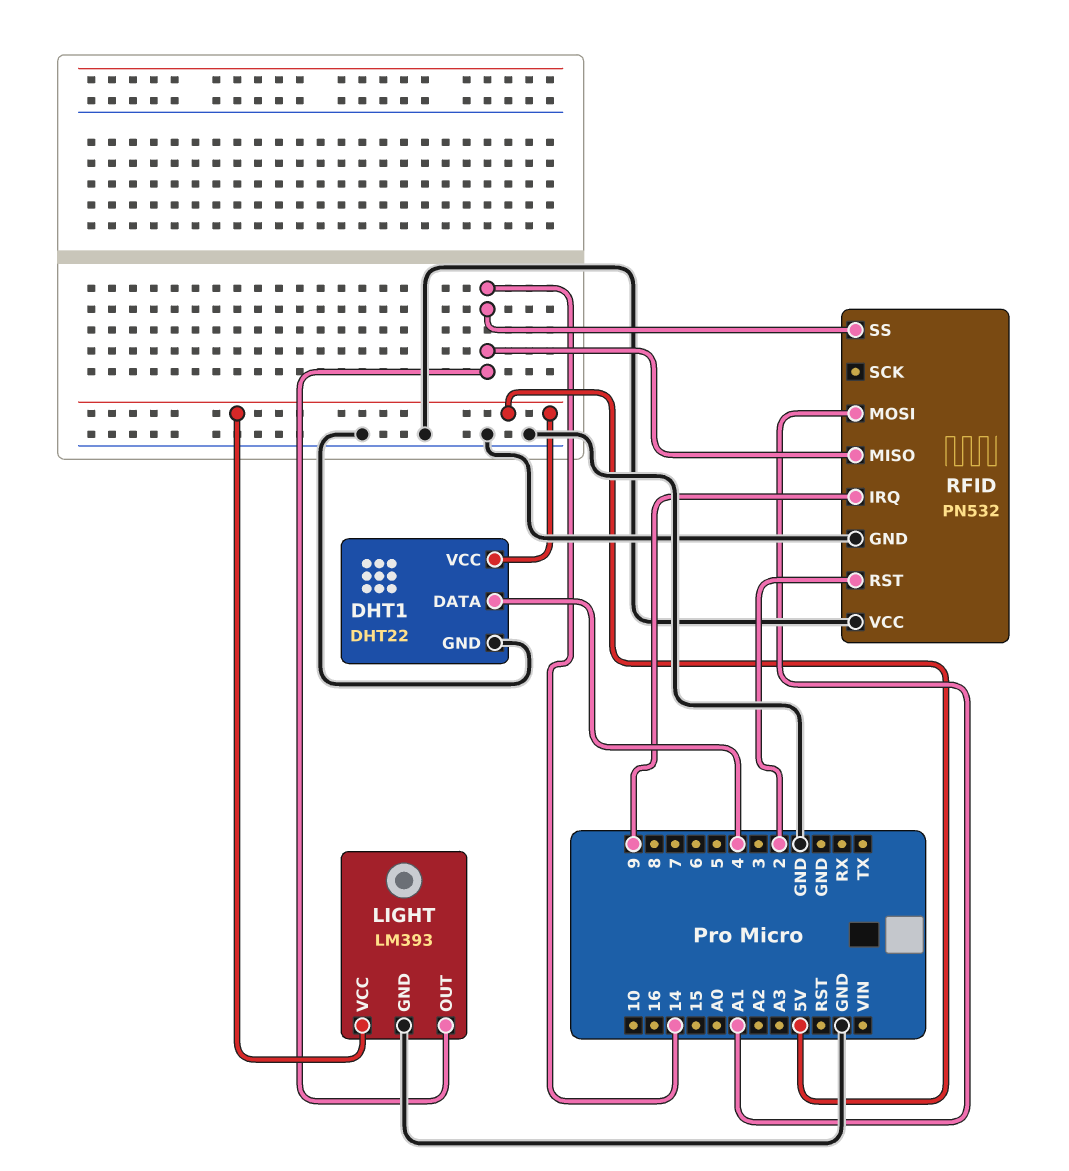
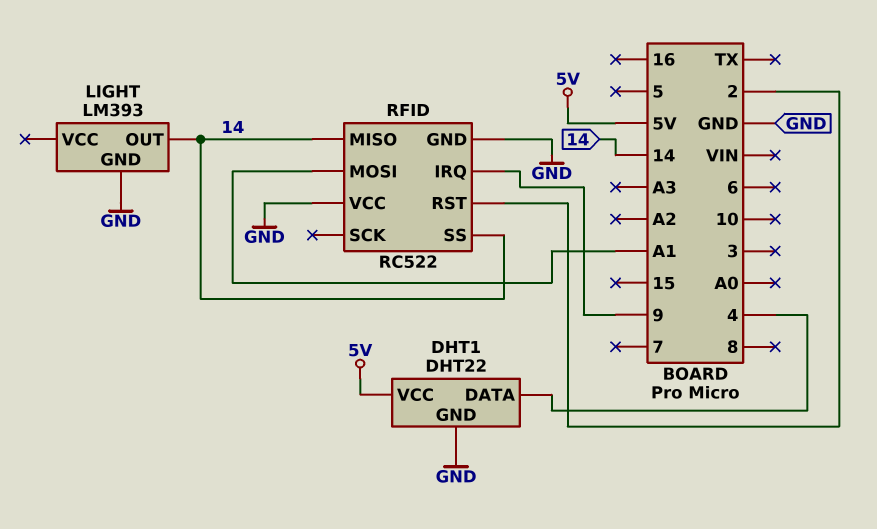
LIGHT pin VCC: 5V -> none
RFID: PN532 -> RC522

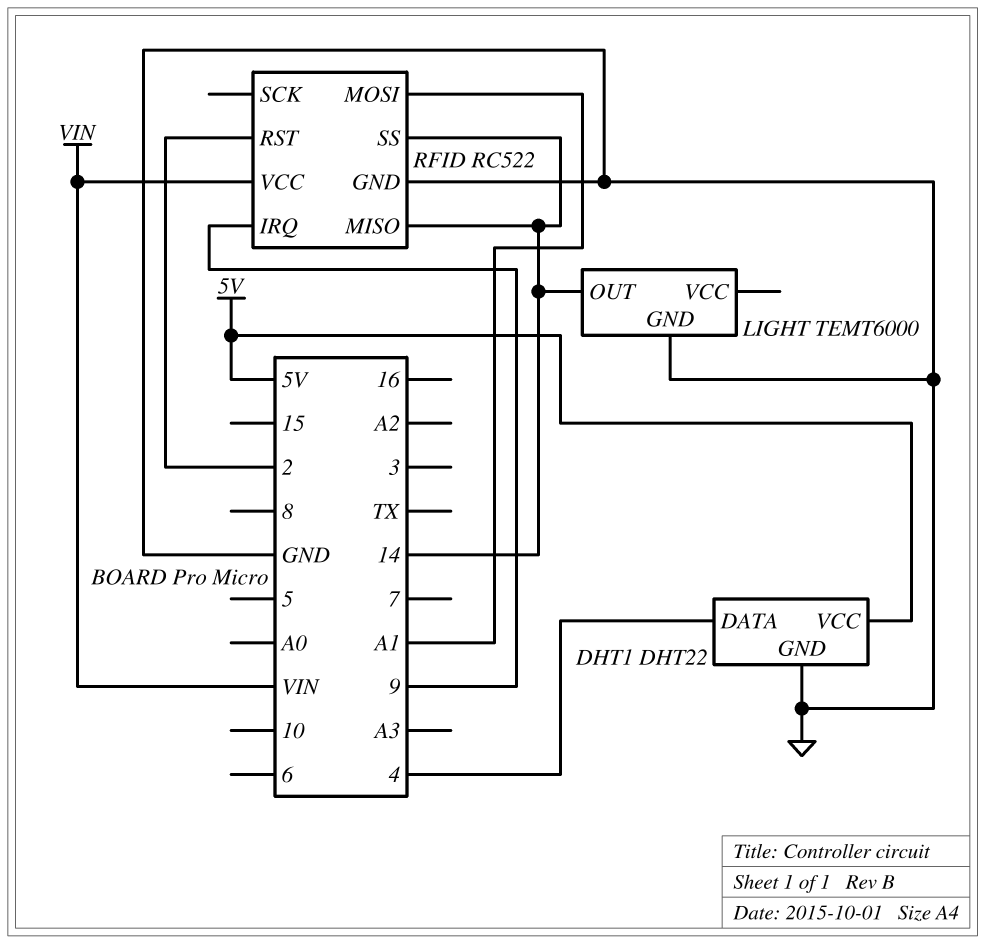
LIGHT: LM393 -> TEMT6000
RFID pin VCC: GND -> VIN

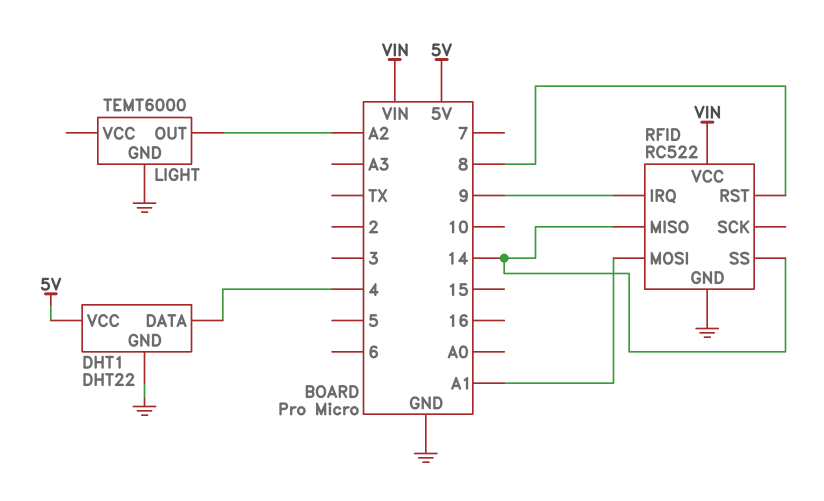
LIGHT pin OUT: 14 -> A2
RFID pin RST: 2 -> 8

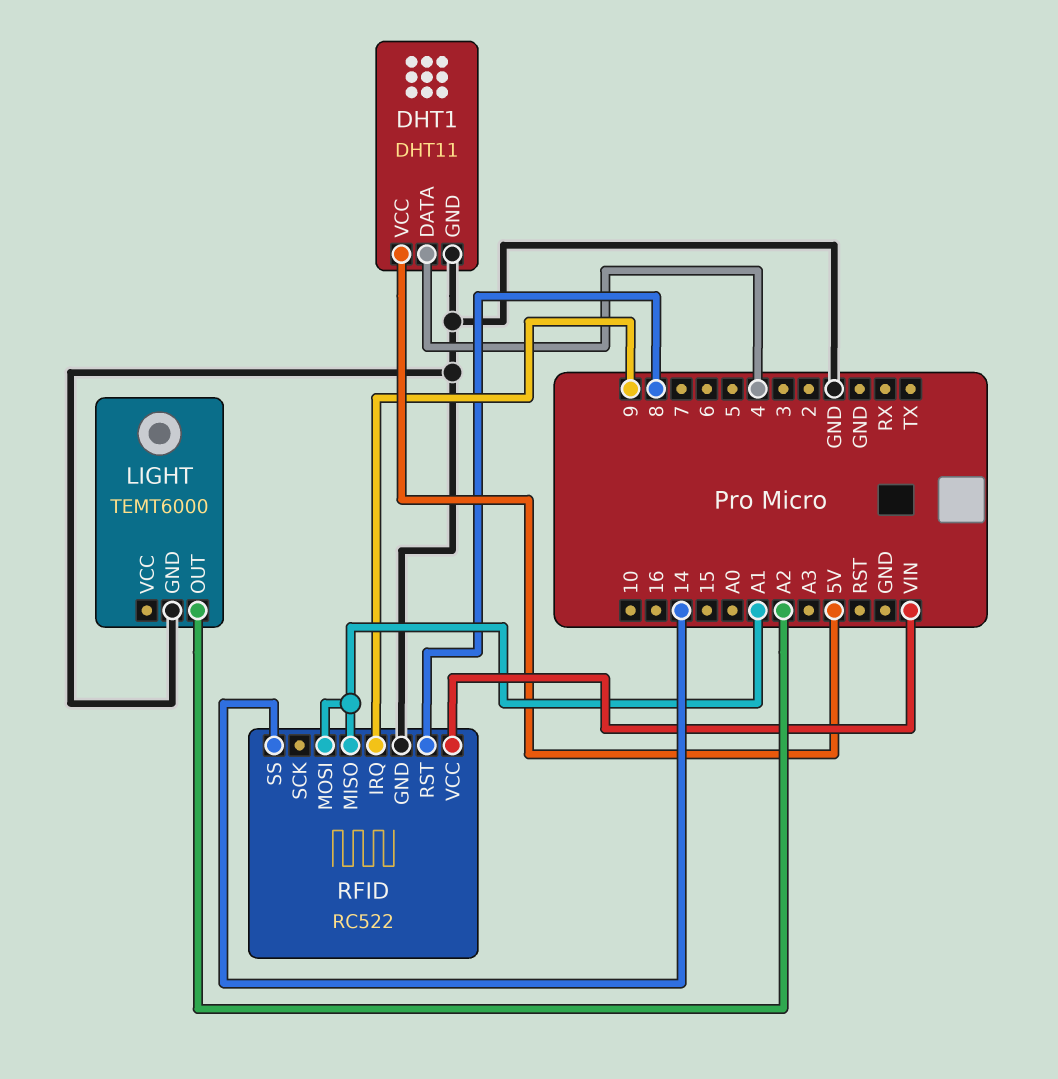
DHT1: DHT22 -> DHT11
RFID pin MISO: 14 -> A1

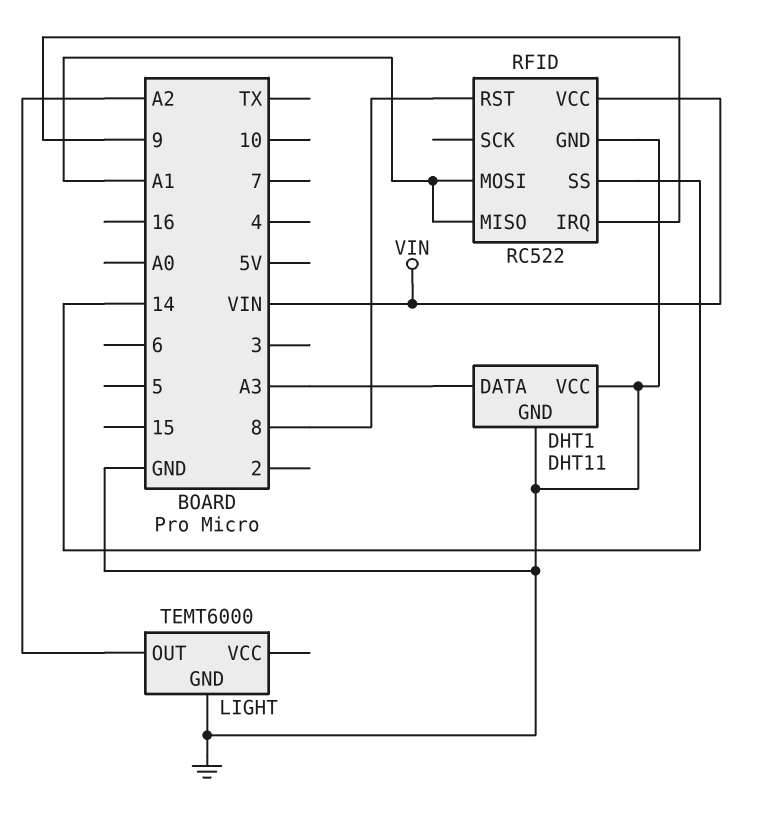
DHT1 pin DATA: 4 -> A3
DHT1 pin VCC: 5V -> GND

